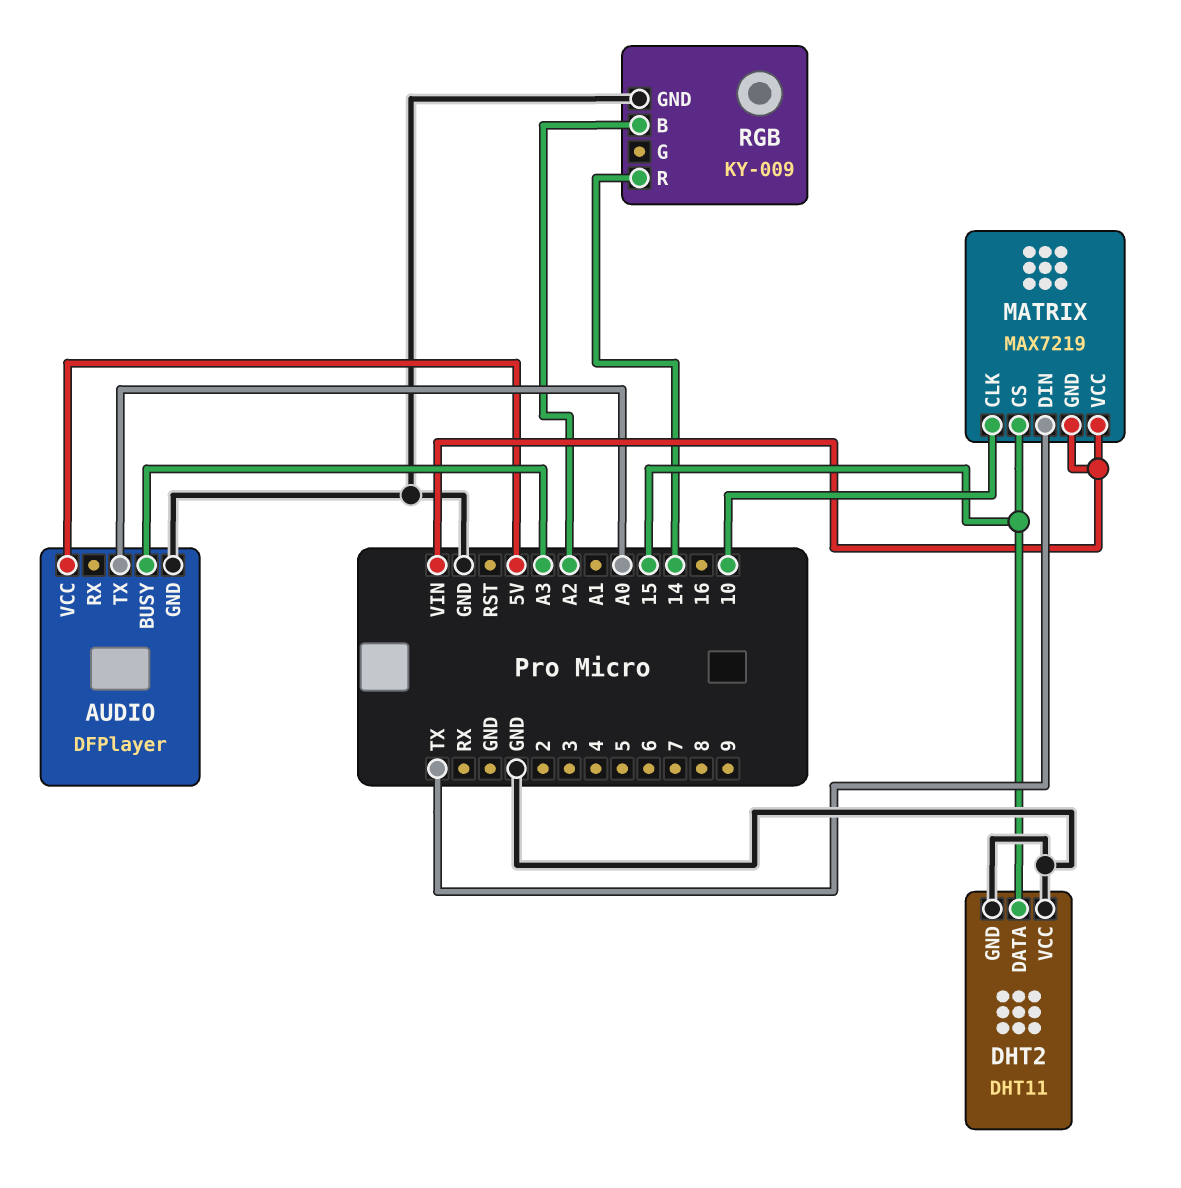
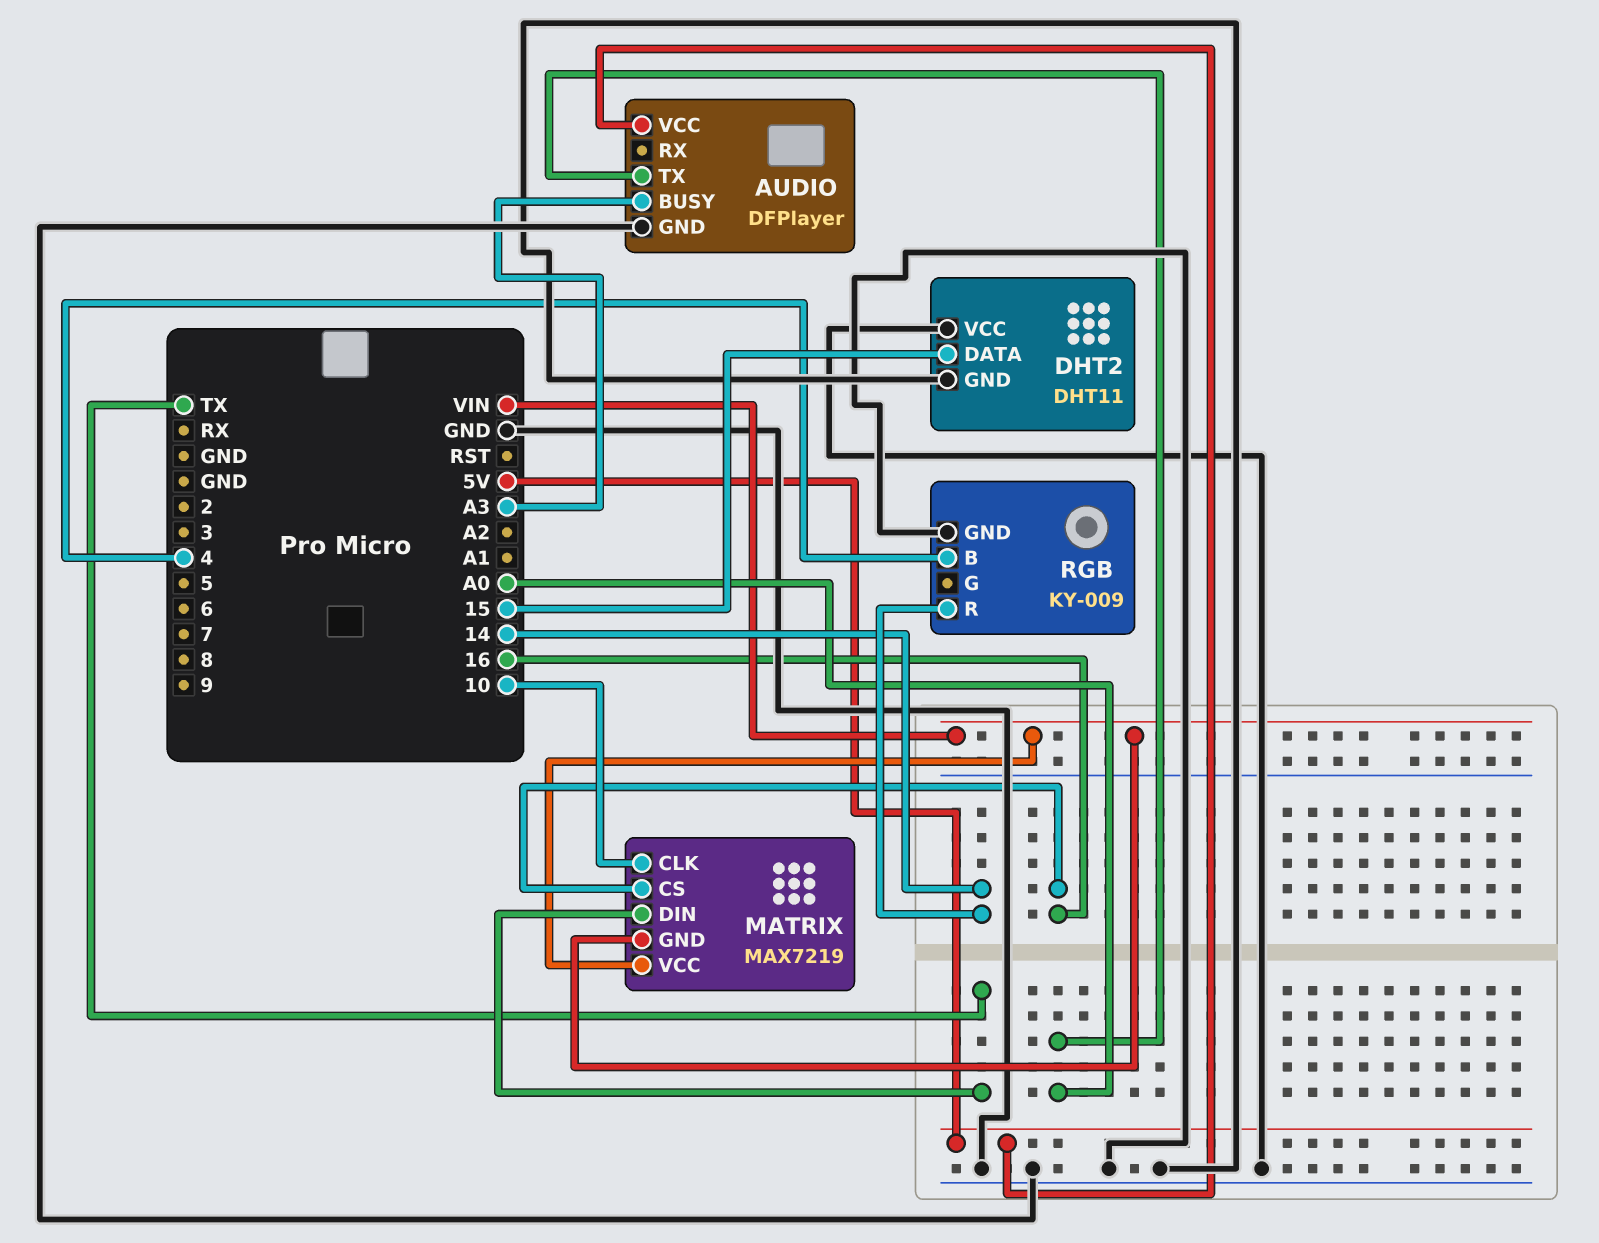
MATRIX pin CS: 15 -> 16
RGB pin B: A2 -> 4

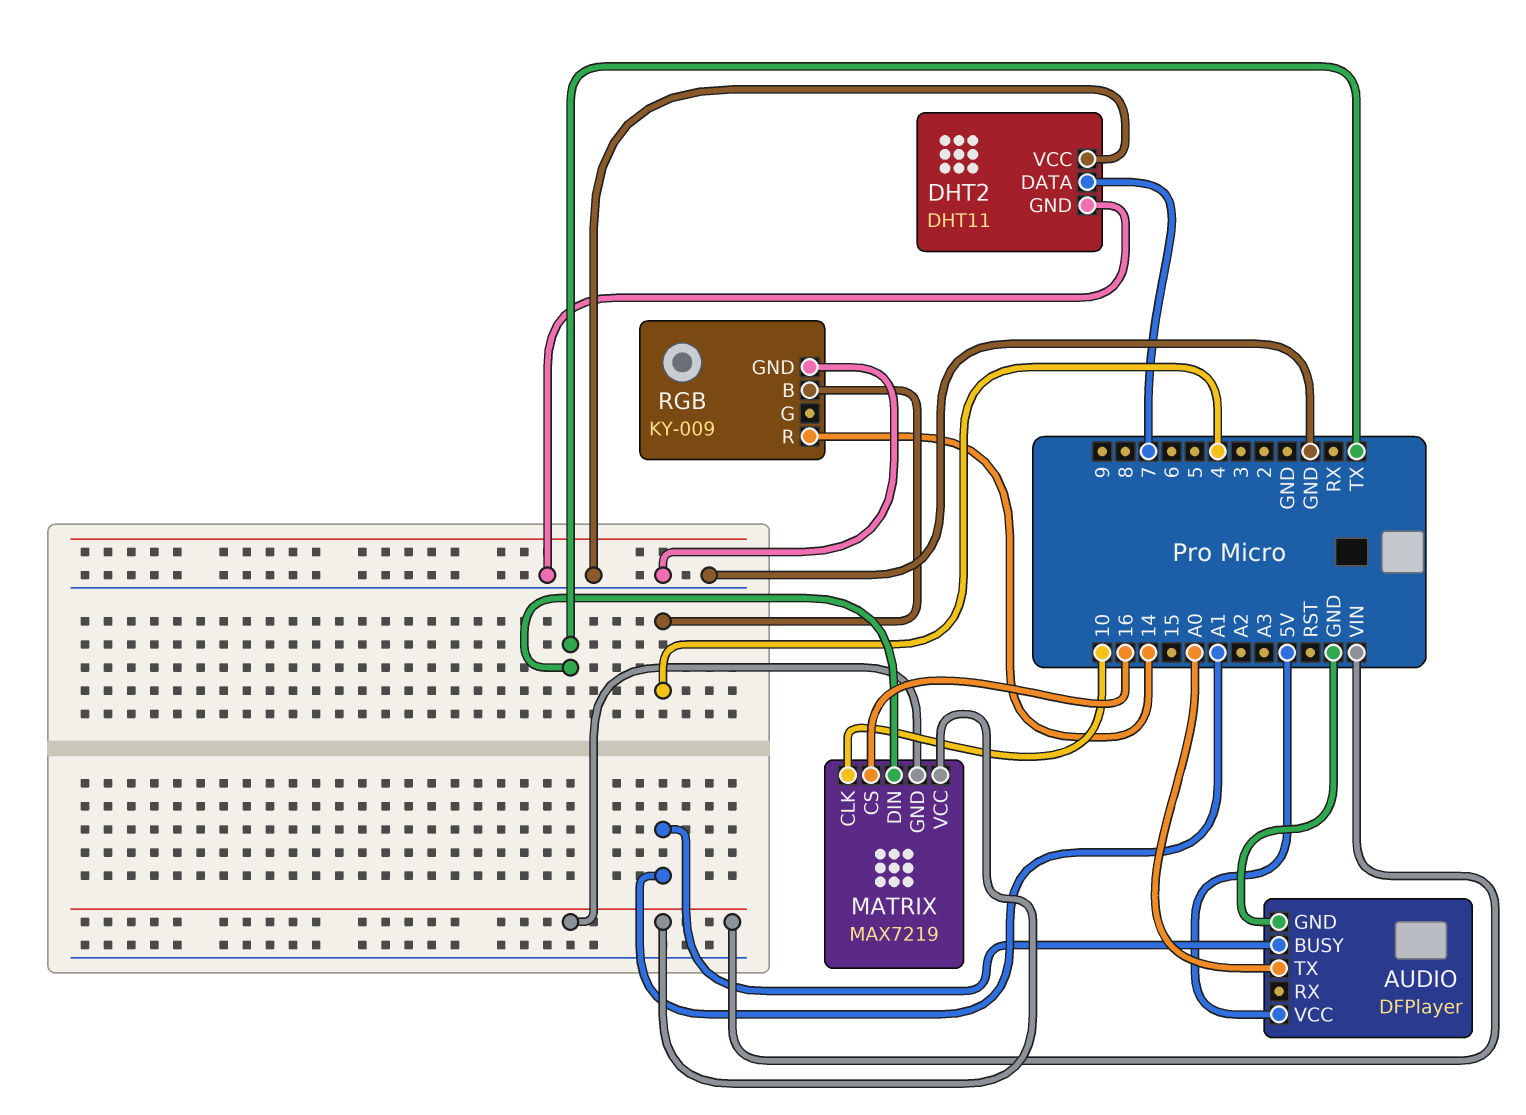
AUDIO pin BUSY: A3 -> A1
DHT2 pin DATA: 15 -> 7

